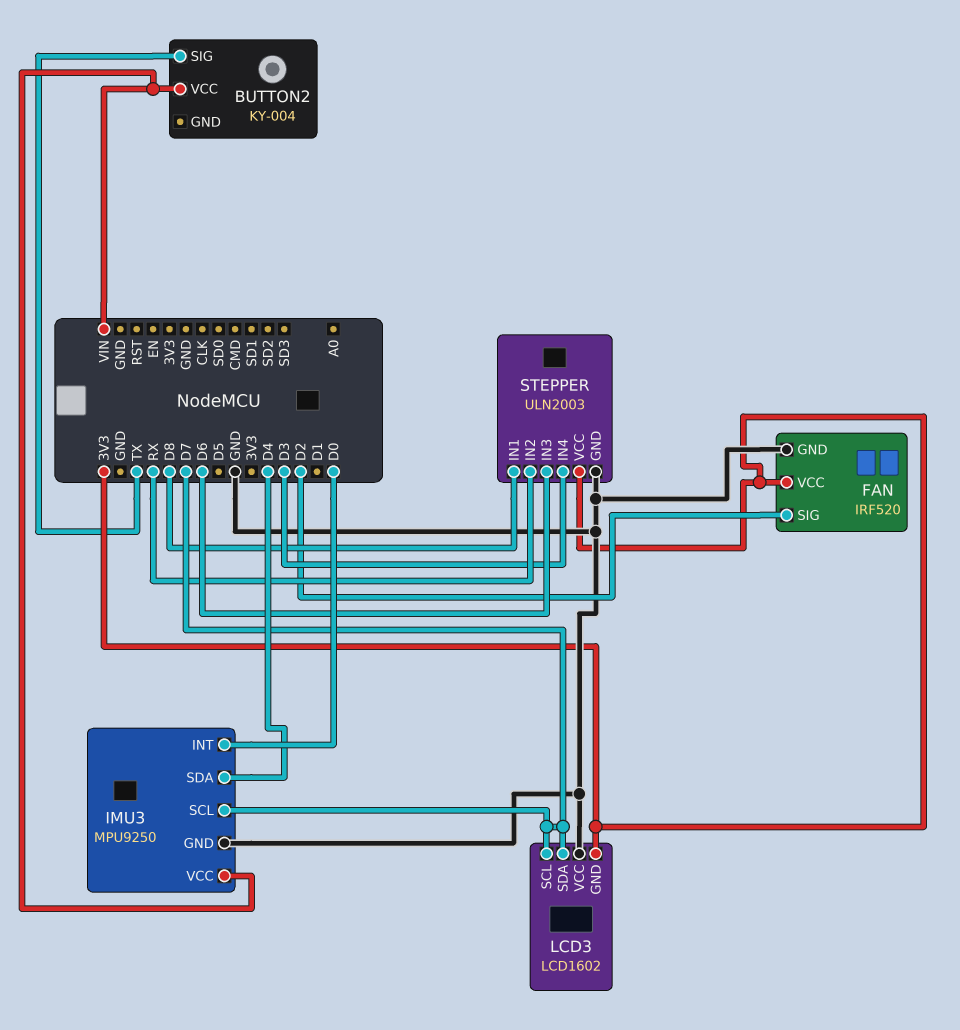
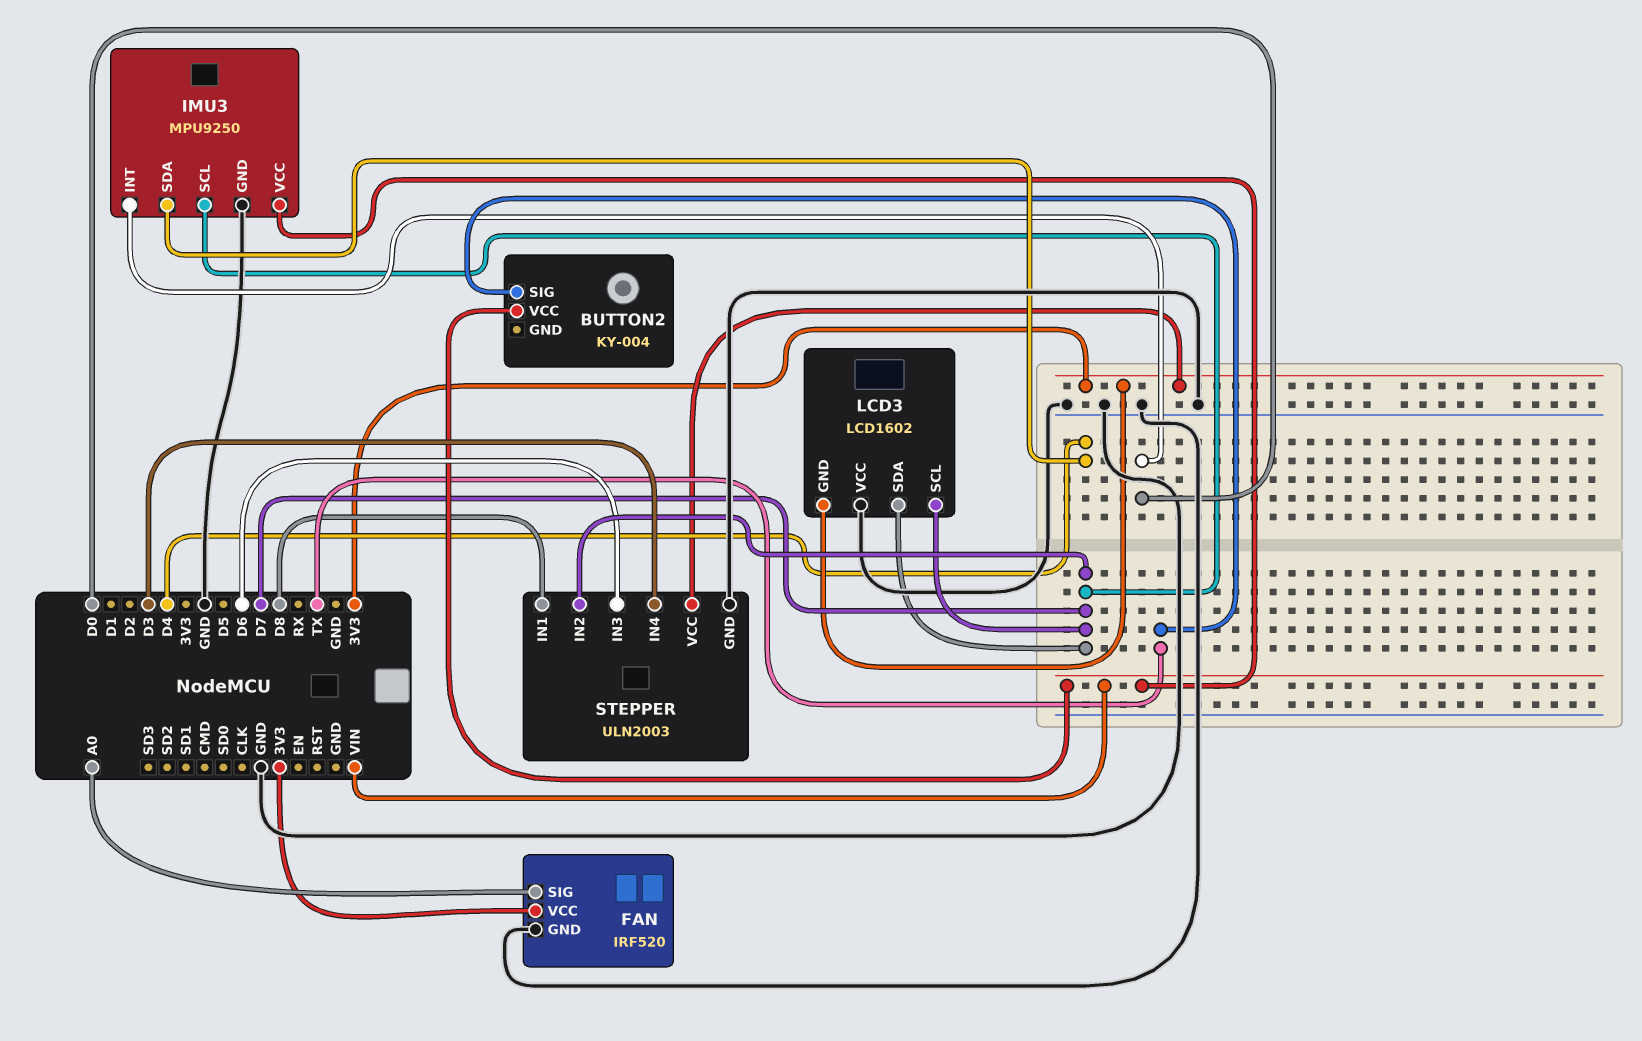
FAN pin SIG: D2 -> A0
STEPPER pin IN2: RX -> D7

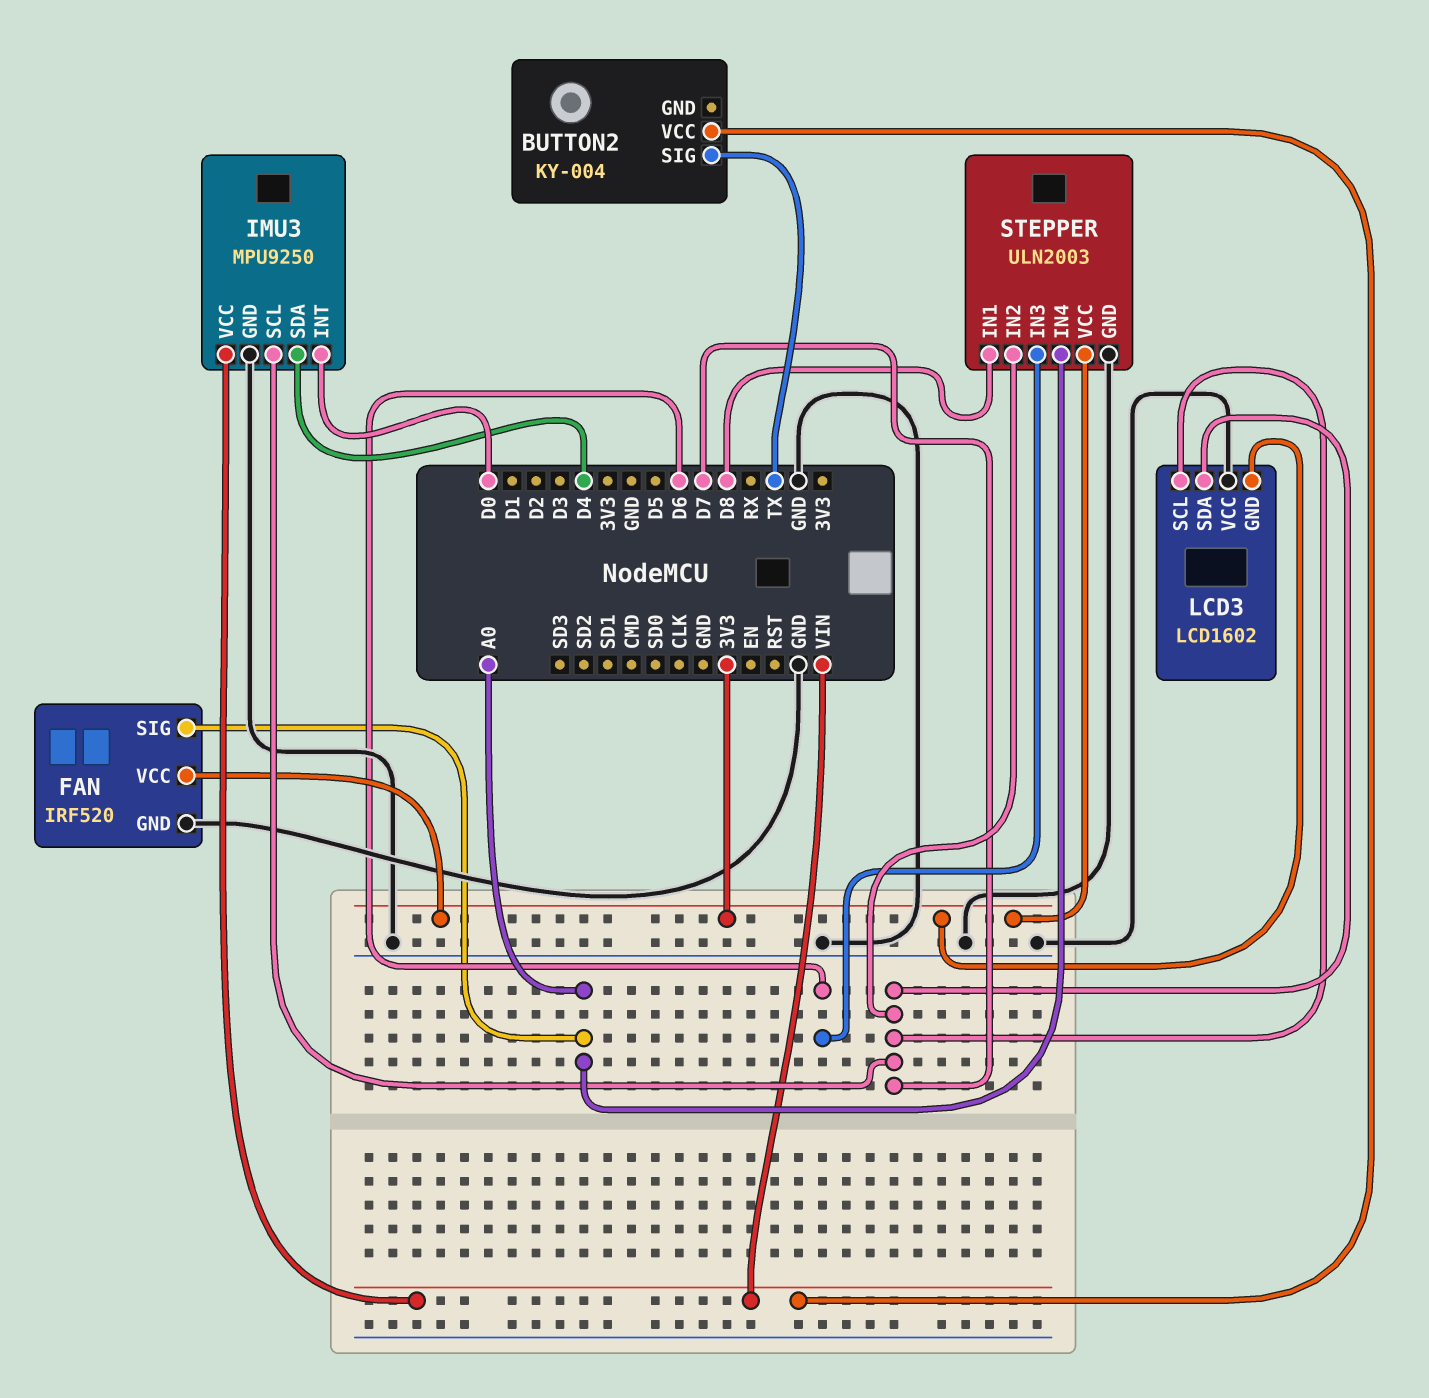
STEPPER pin IN4: D3 -> A0

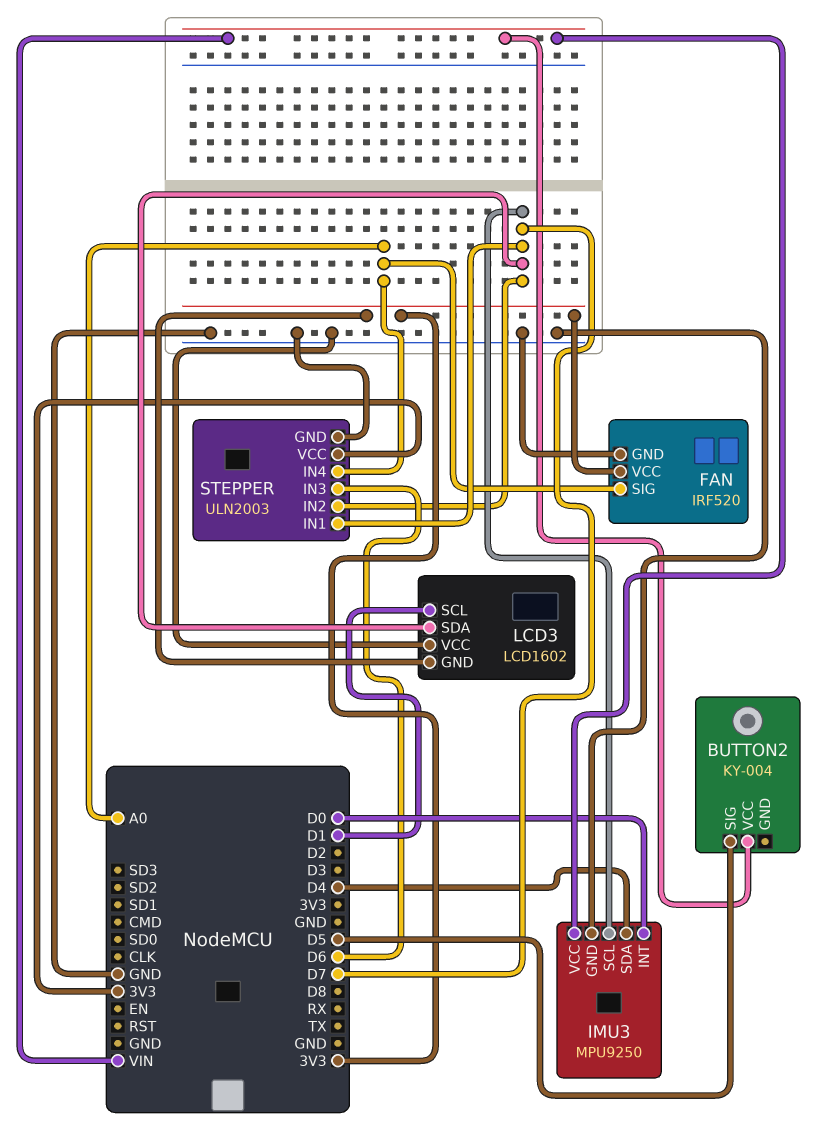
BUTTON2 pin SIG: TX -> D5
LCD3 pin SCL: D7 -> D1
STEPPER pin IN1: D8 -> D7

